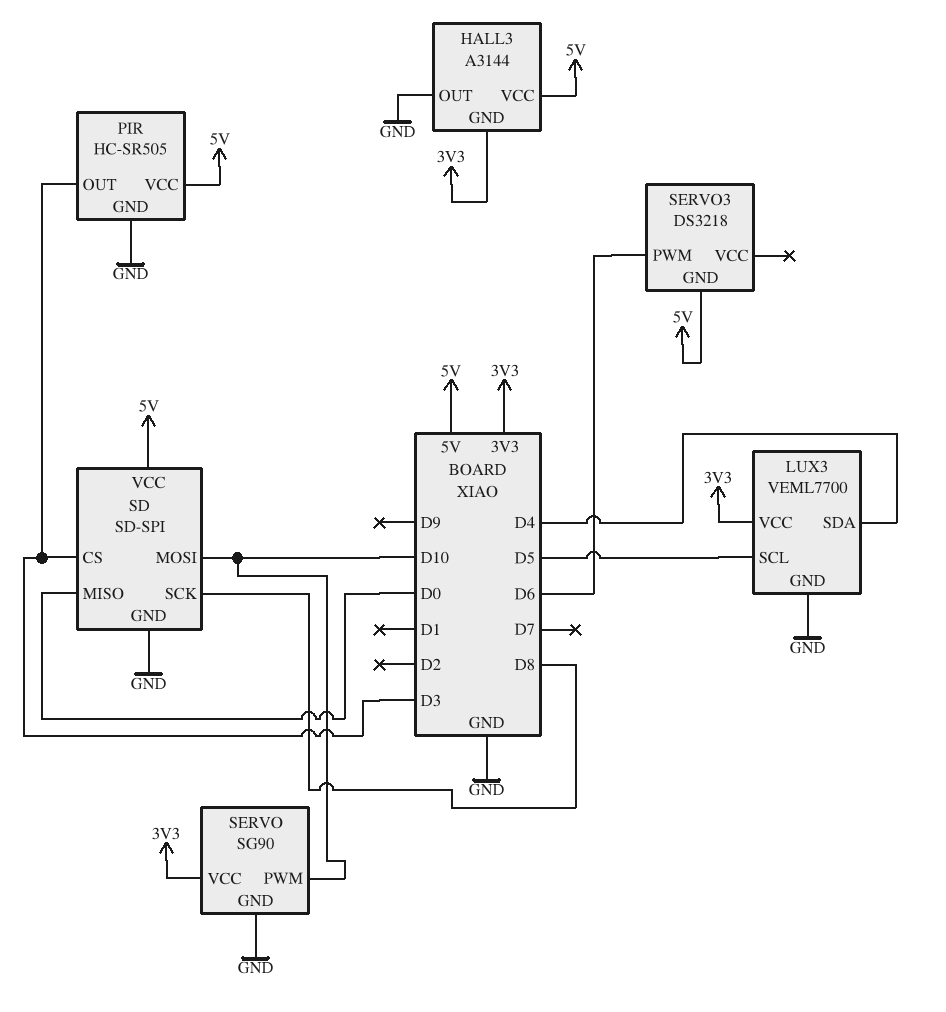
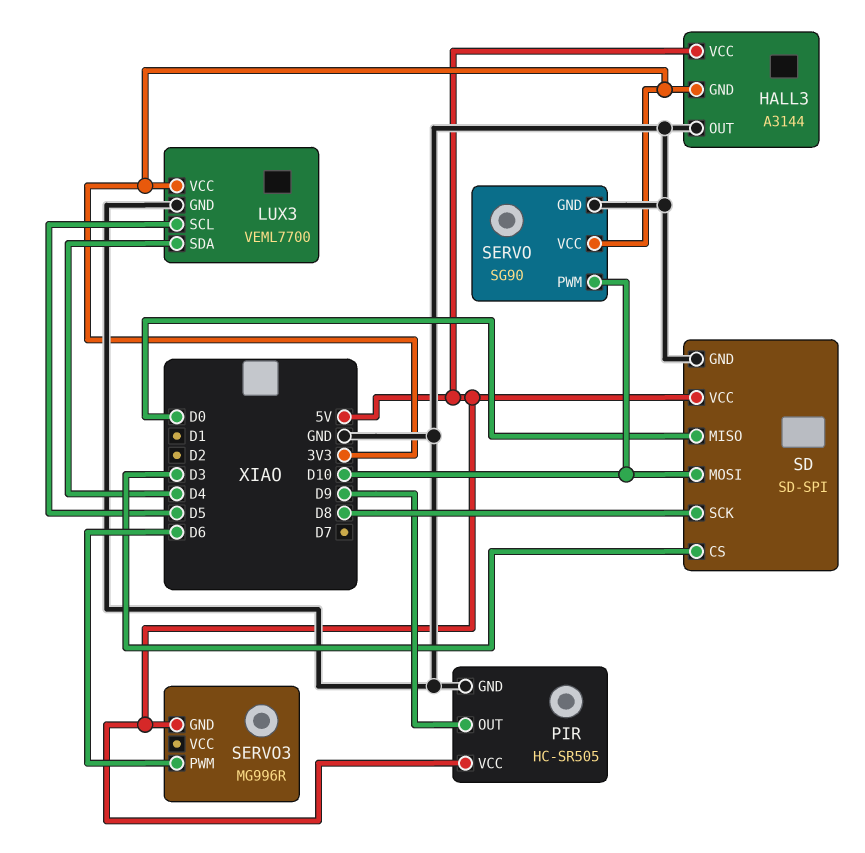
PIR pin OUT: D3 -> D9
SERVO3: DS3218 -> MG996R

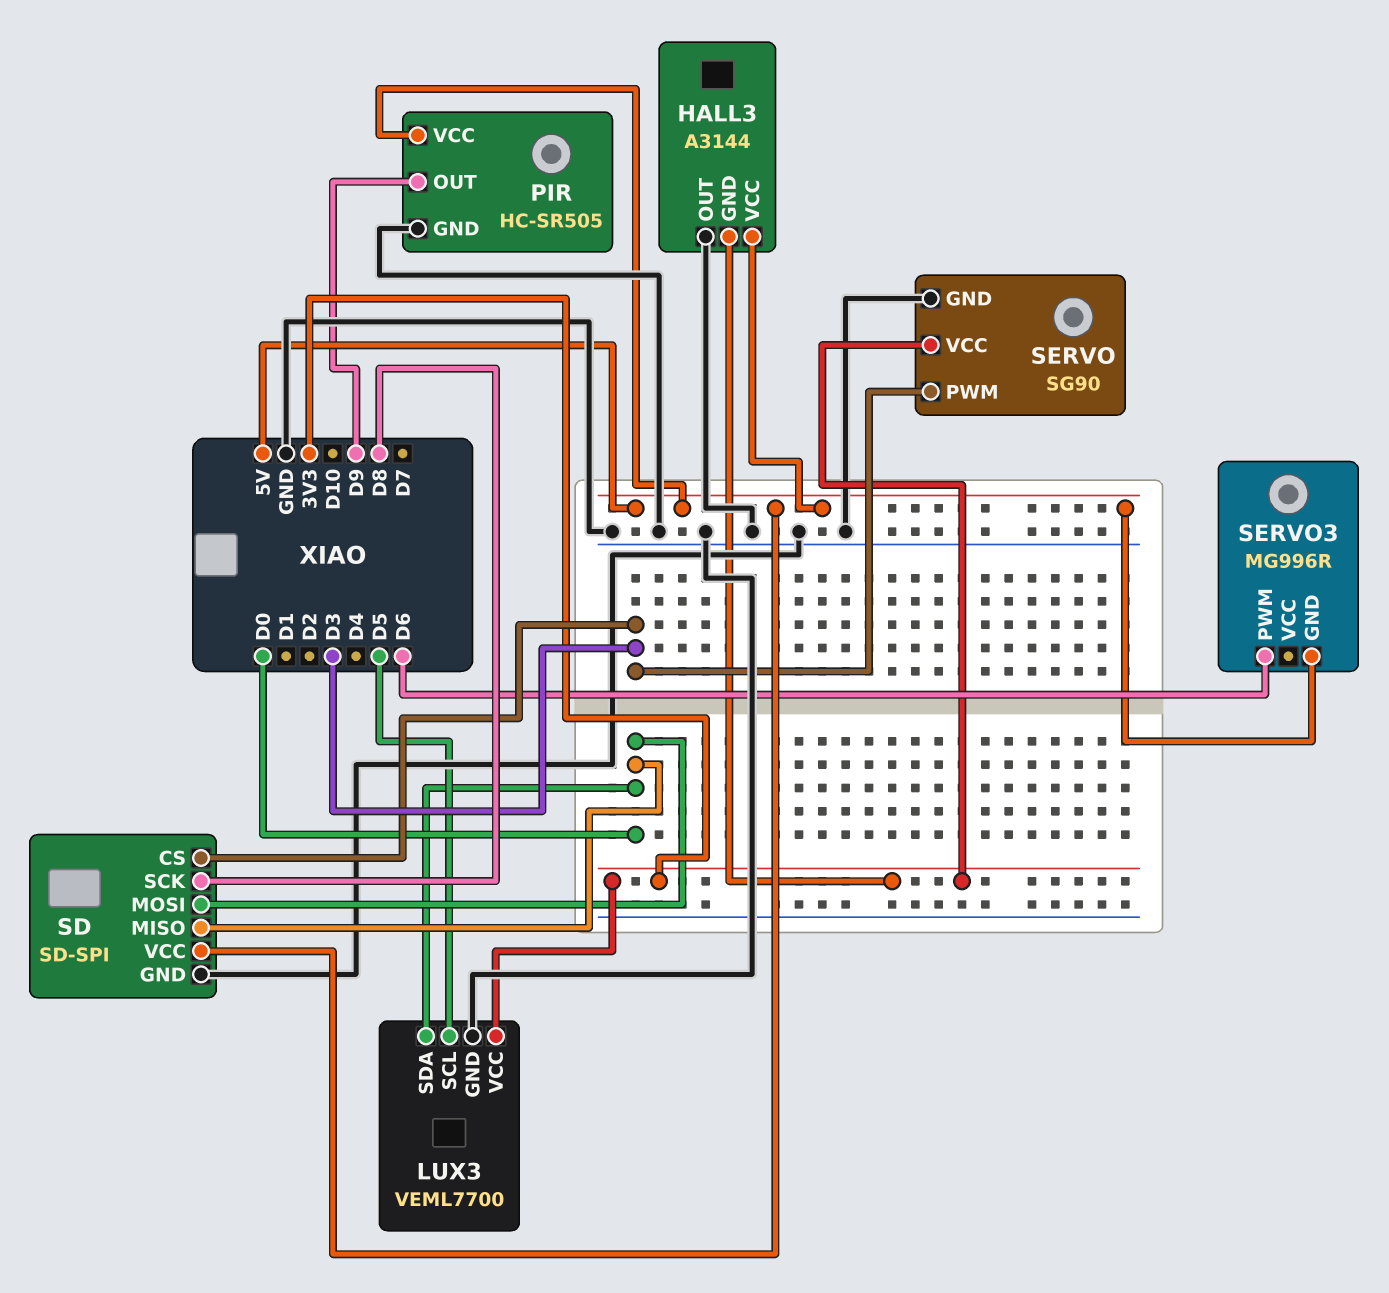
LUX3 pin SDA: D4 -> D0
SD pin MOSI: D10 -> D0
SERVO pin PWM: D10 -> D3

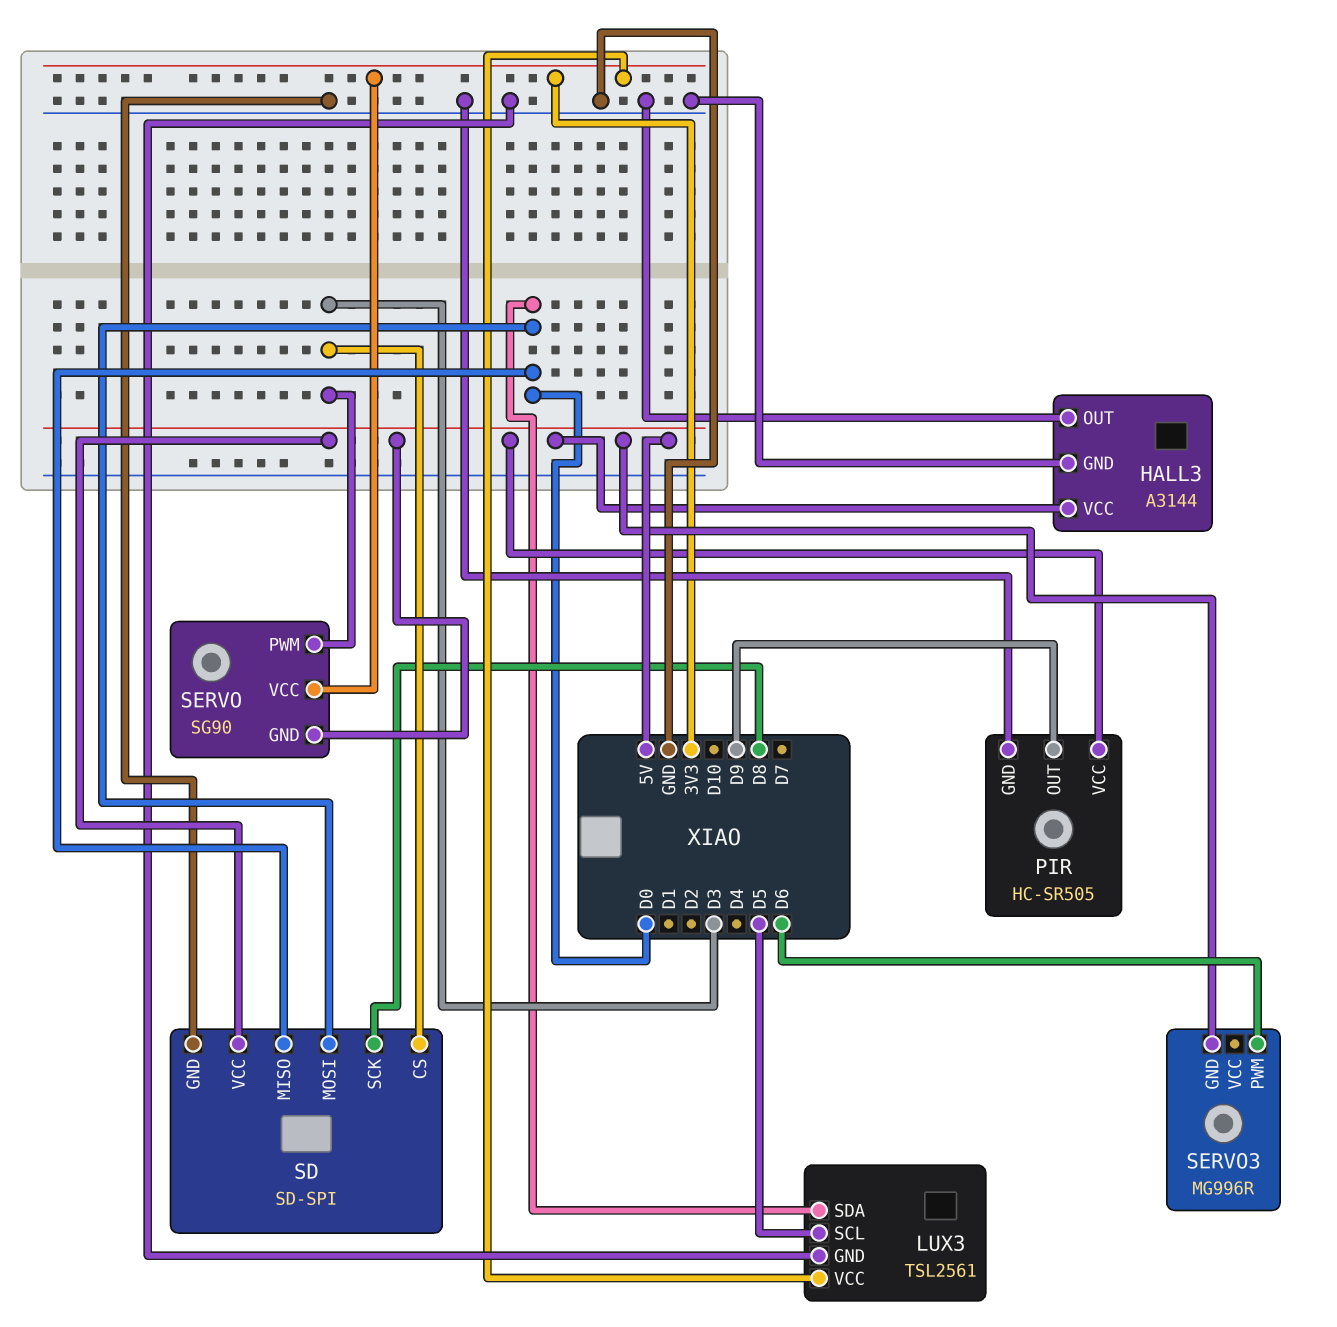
HALL3 pin GND: 3V3 -> GND
LUX3: VEML7700 -> TSL2561
SERVO pin GND: GND -> 5V

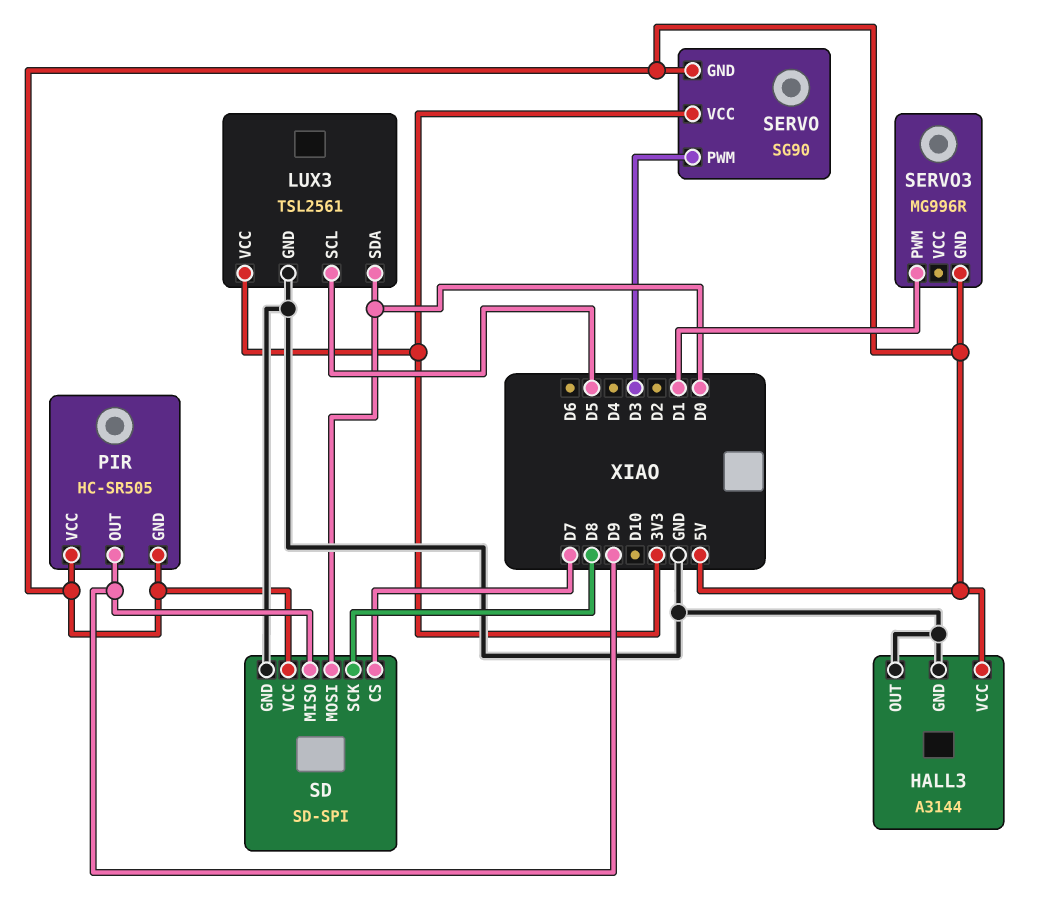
PIR pin GND: GND -> 5V
SD pin CS: D3 -> D7
SD pin MISO: D0 -> D9
SERVO3 pin PWM: D6 -> D1

